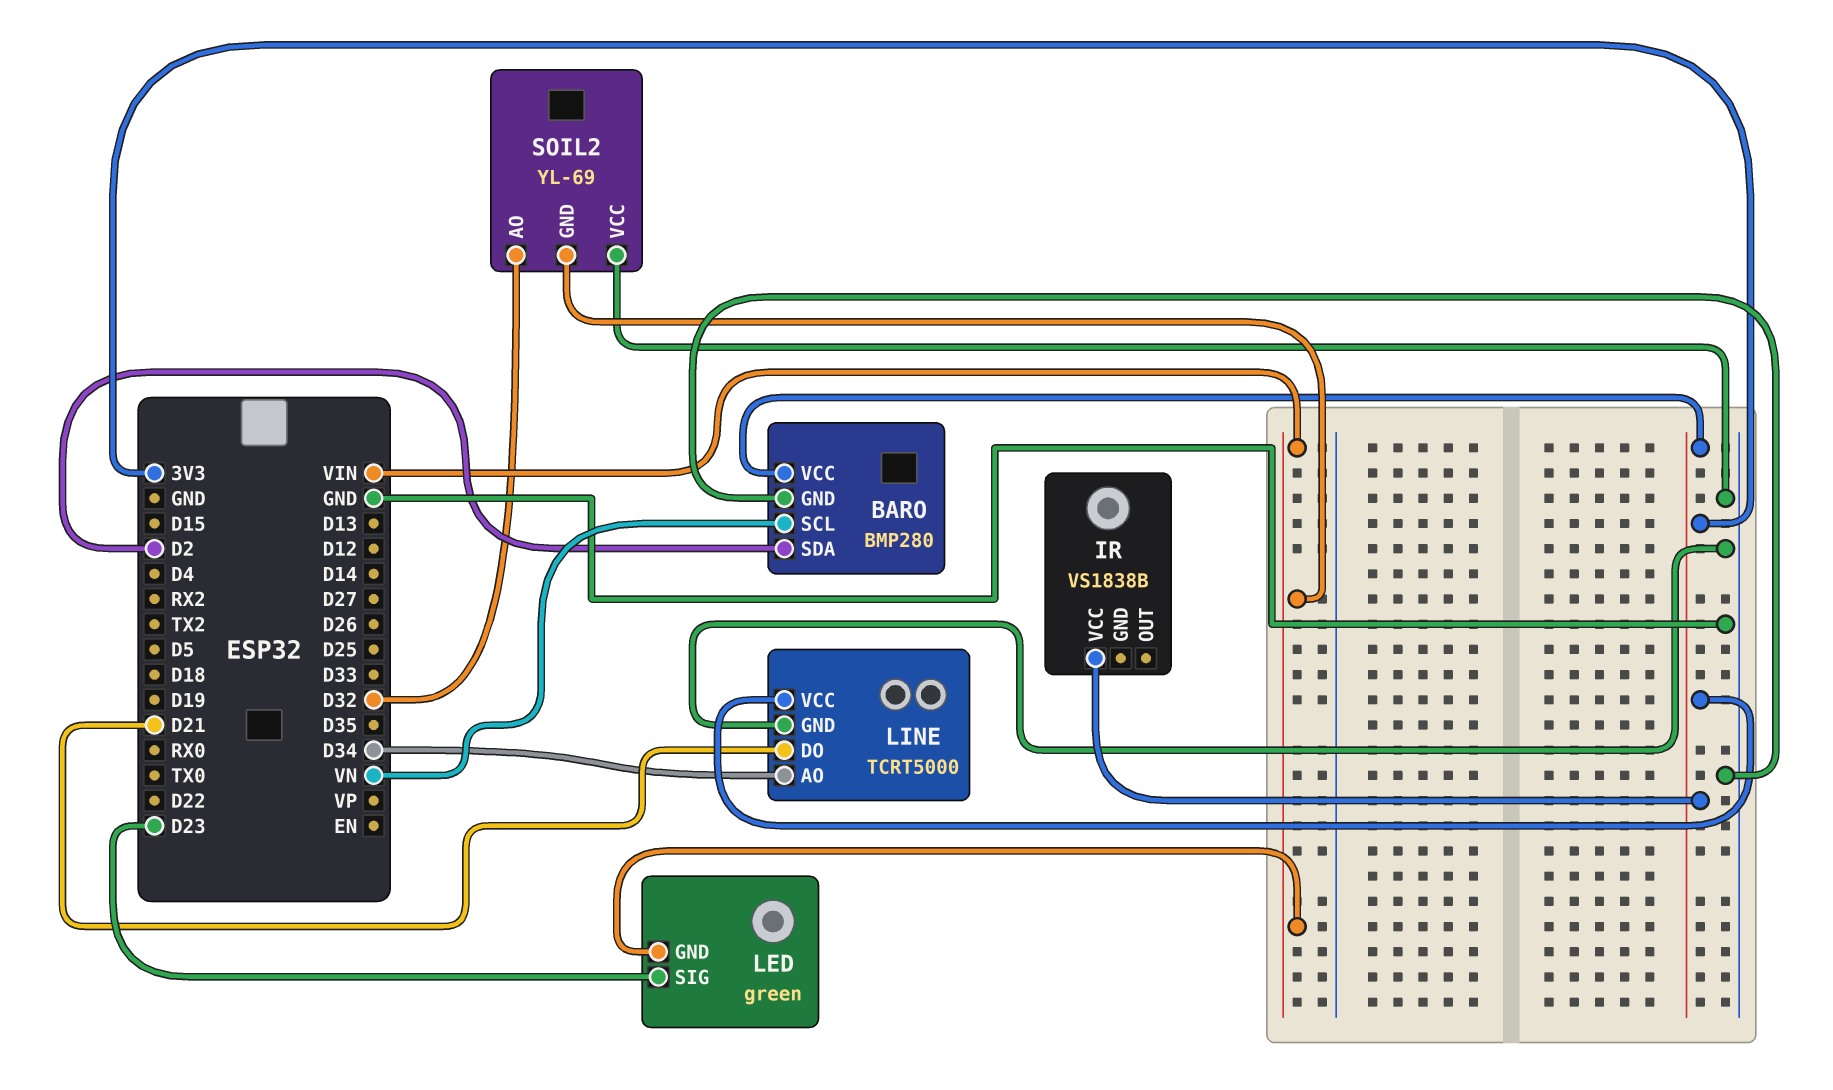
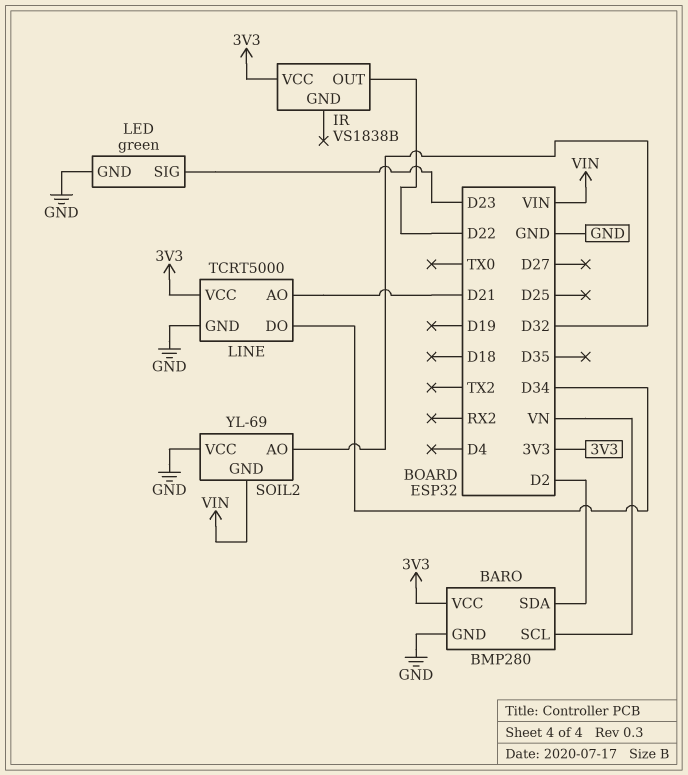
IR pin OUT: none -> D22
LED pin GND: VIN -> GND
LINE pin AO: D34 -> D21
LINE pin DO: D21 -> D34

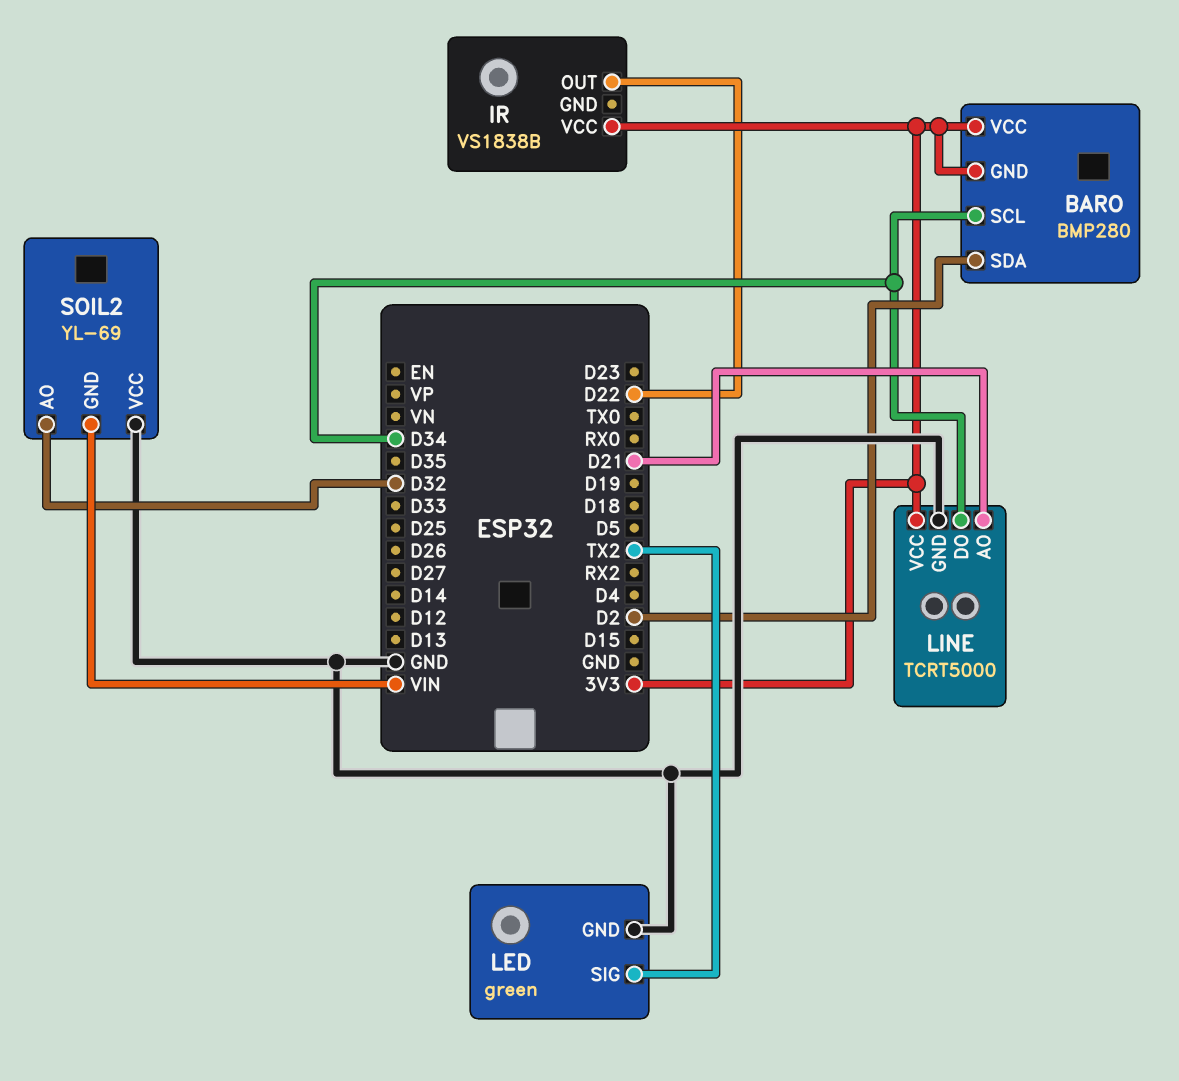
BARO pin GND: GND -> 3V3
BARO pin SCL: VN -> D34
LED pin SIG: D23 -> TX2

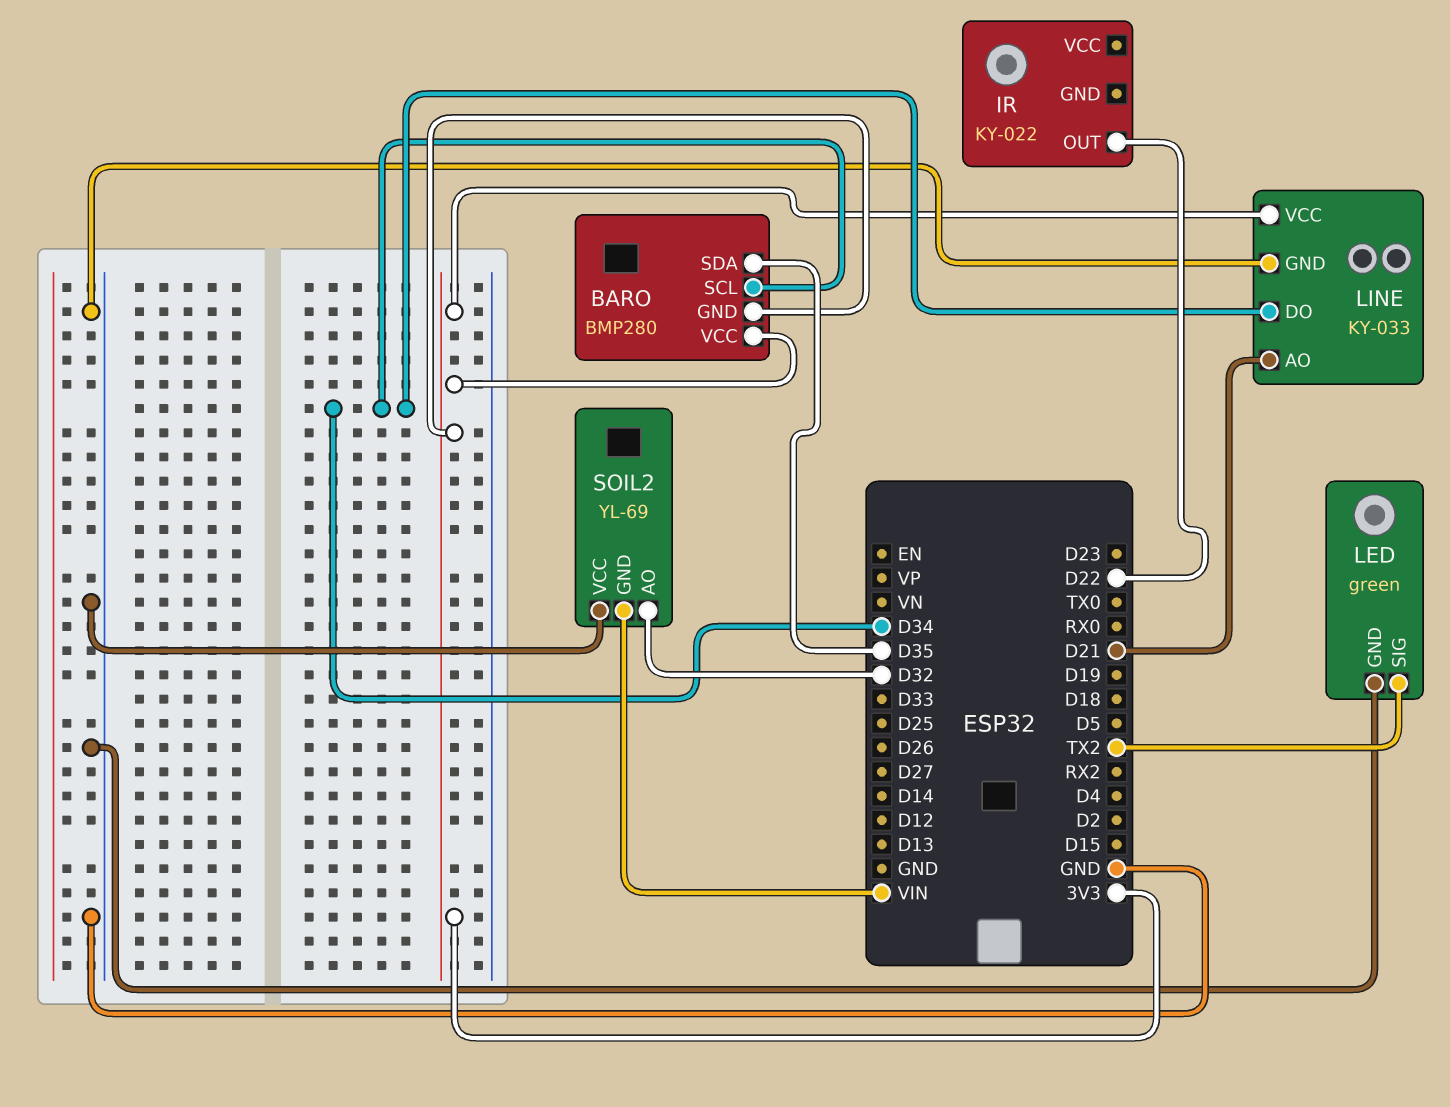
BARO pin SDA: D2 -> D35
IR: VS1838B -> KY-022
IR pin VCC: 3V3 -> none
LINE: TCRT5000 -> KY-033

